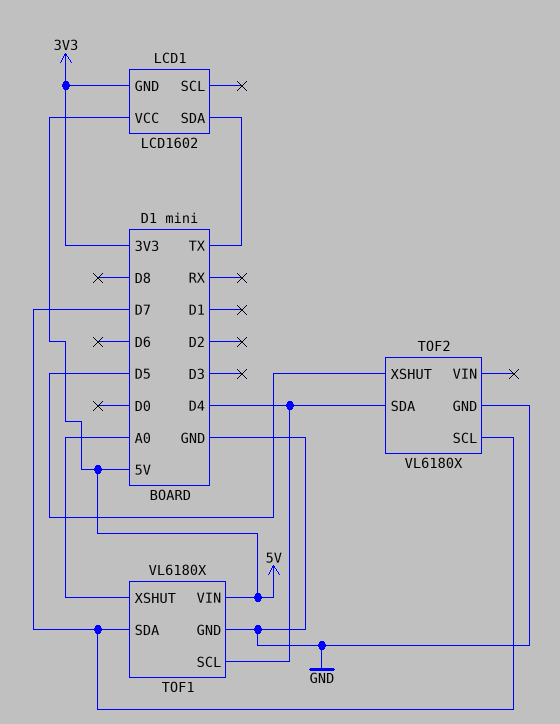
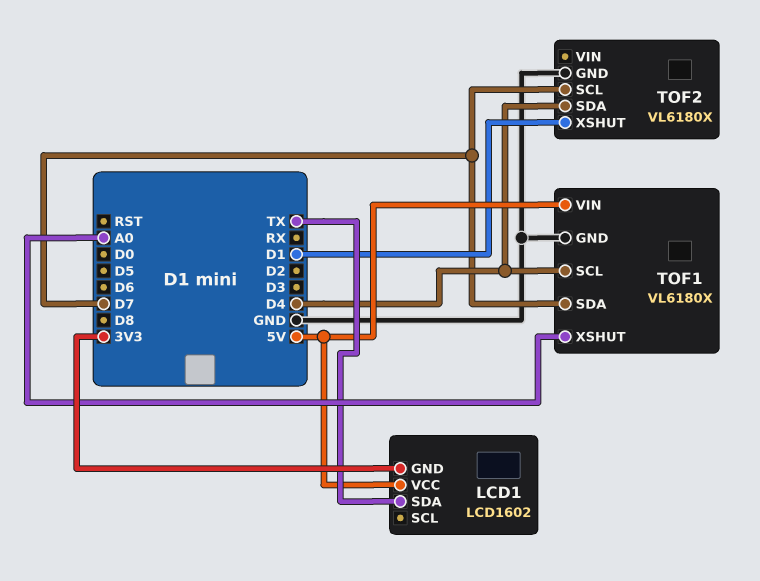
TOF2 pin XSHUT: D5 -> D1

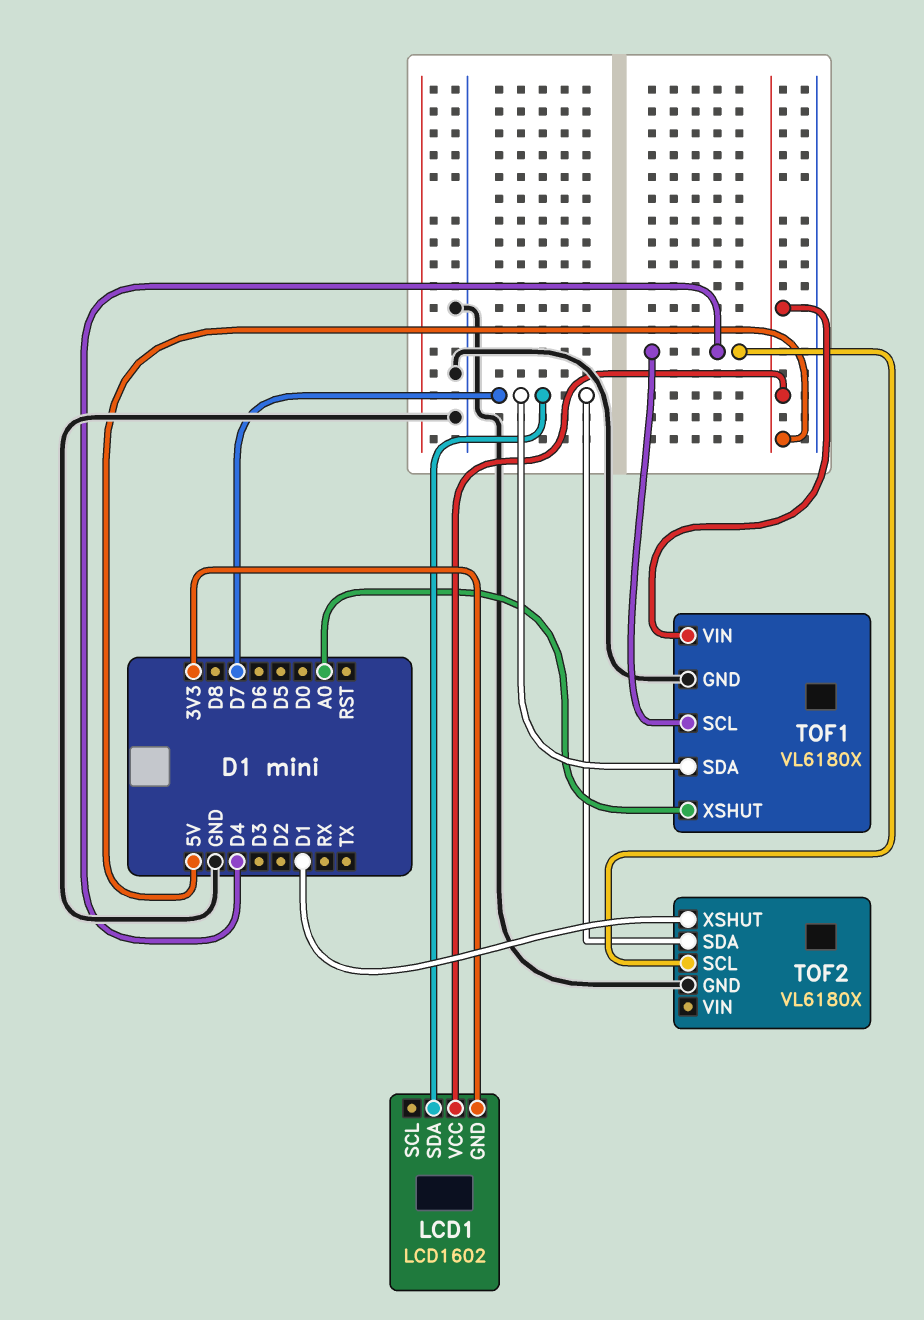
LCD1 pin SDA: TX -> D7
TOF2 pin SCL: D7 -> D4
TOF2 pin SDA: D4 -> D7

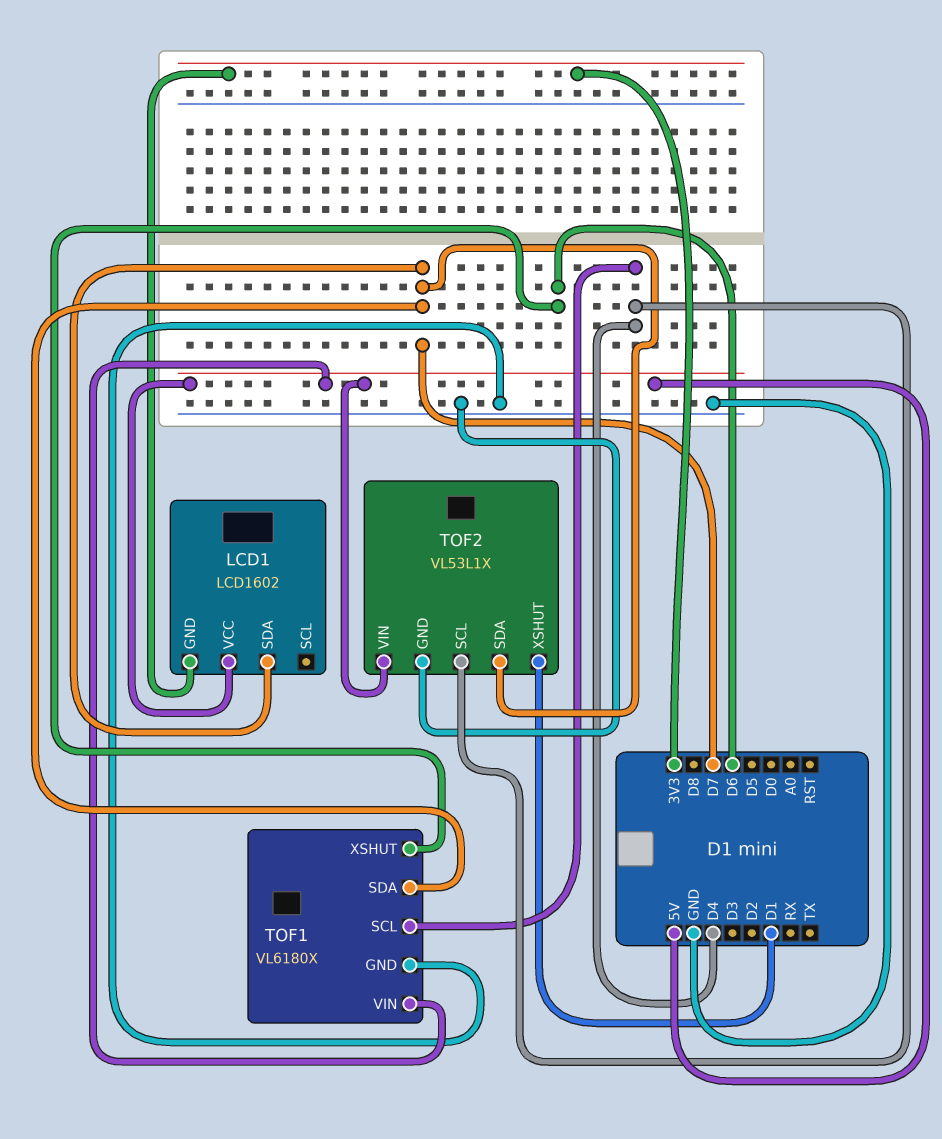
TOF1 pin XSHUT: A0 -> D6
TOF2: VL6180X -> VL53L1X
TOF2 pin VIN: none -> 5V

